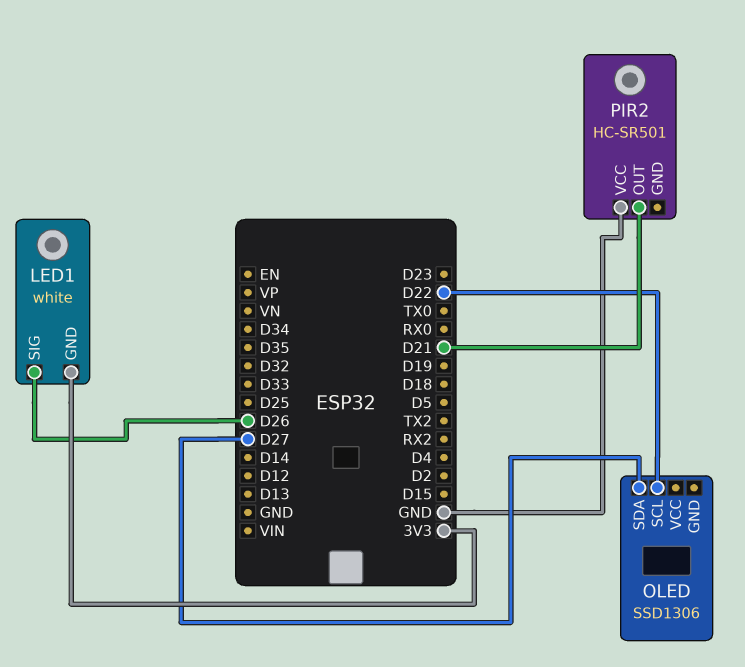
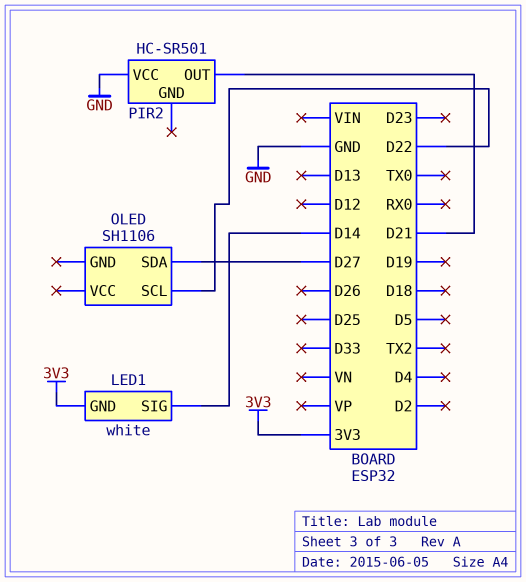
LED1 pin SIG: D26 -> D14
OLED: SSD1306 -> SH1106

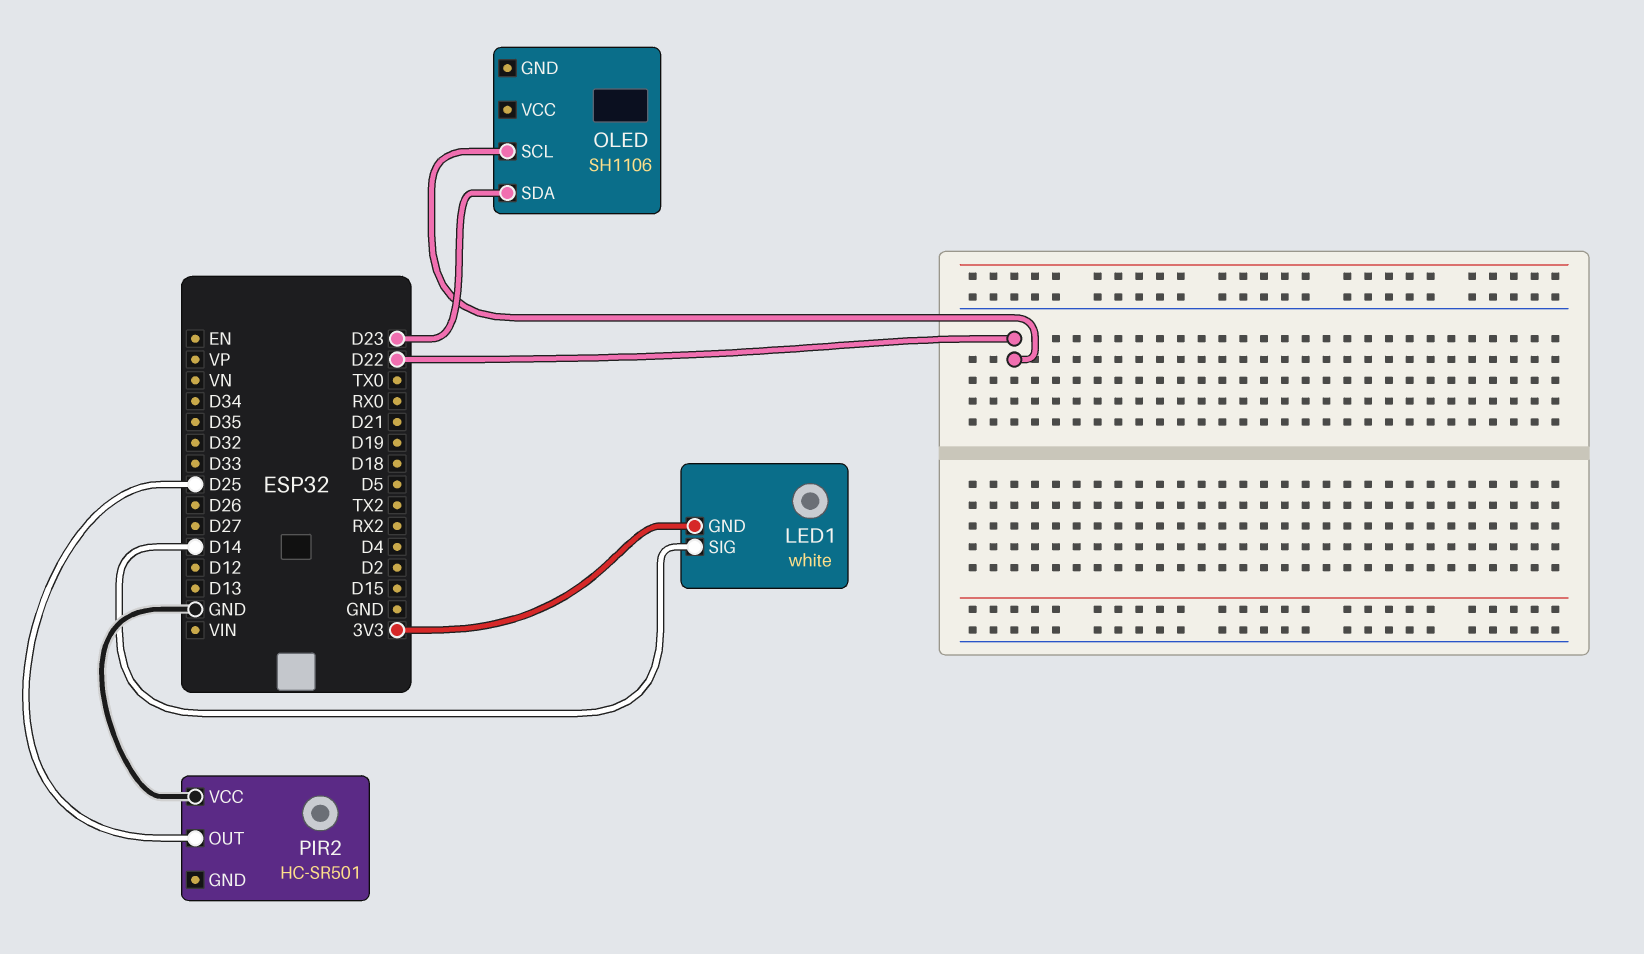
OLED pin SDA: D27 -> D23
PIR2 pin OUT: D21 -> D25

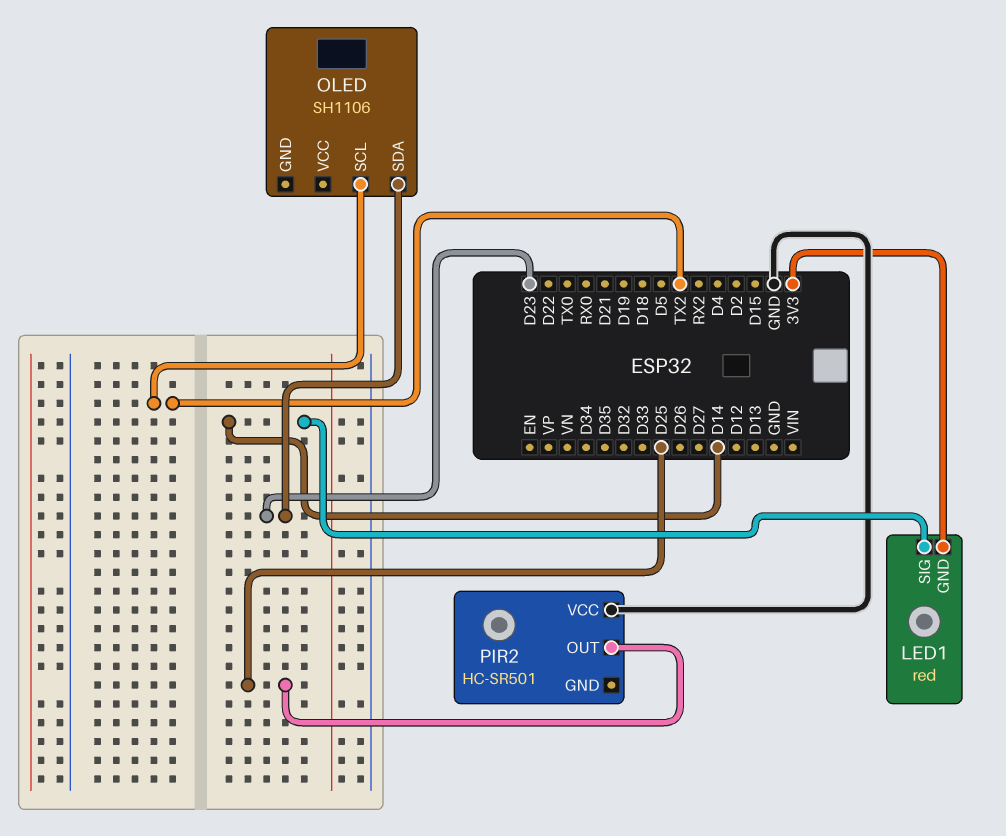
LED1: white -> red
OLED pin SCL: D22 -> TX2

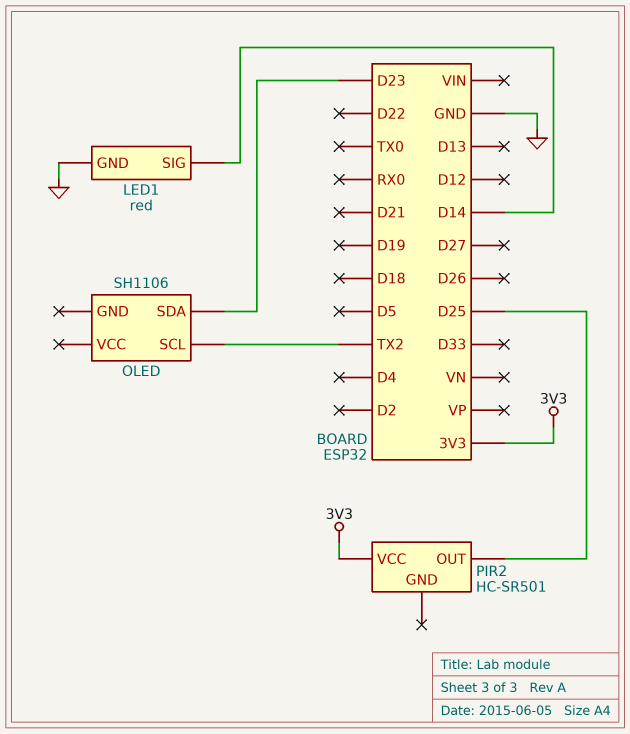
LED1 pin GND: 3V3 -> GND
PIR2 pin VCC: GND -> 3V3

